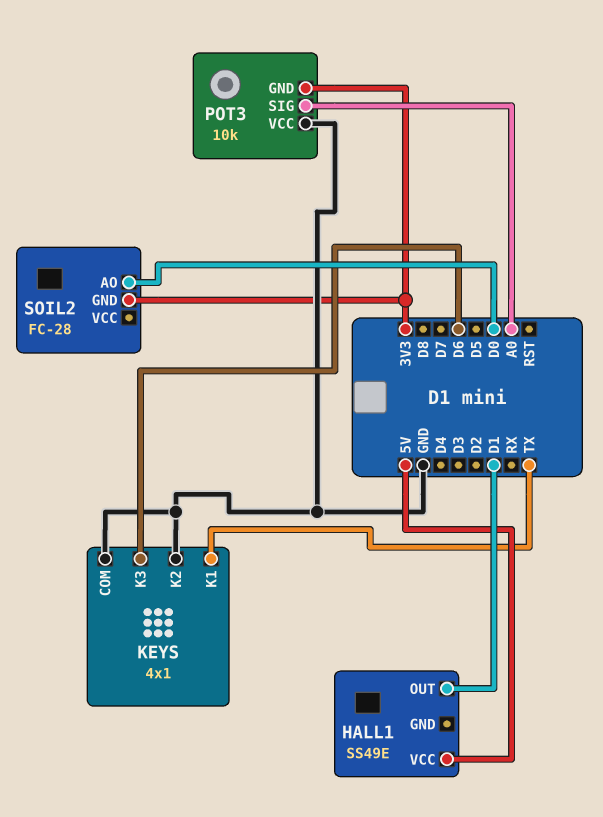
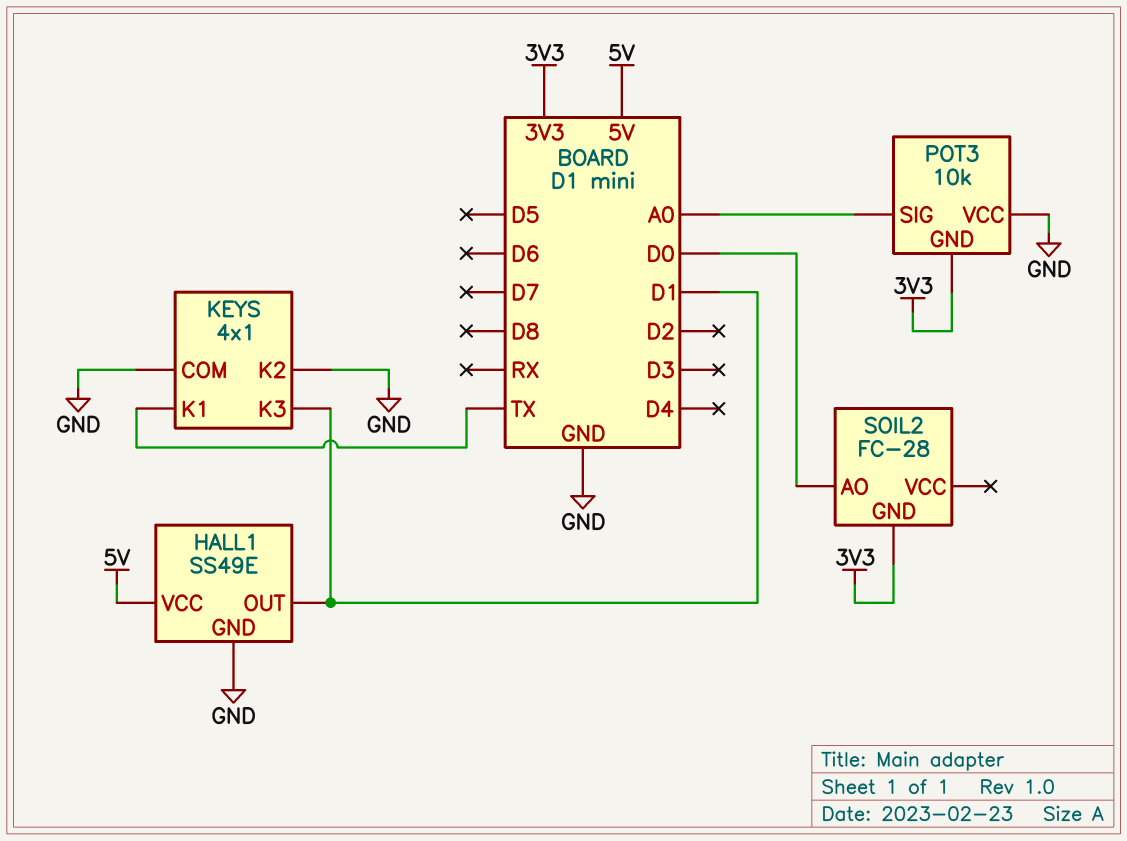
HALL1 pin GND: none -> GND
KEYS pin K3: D6 -> D1

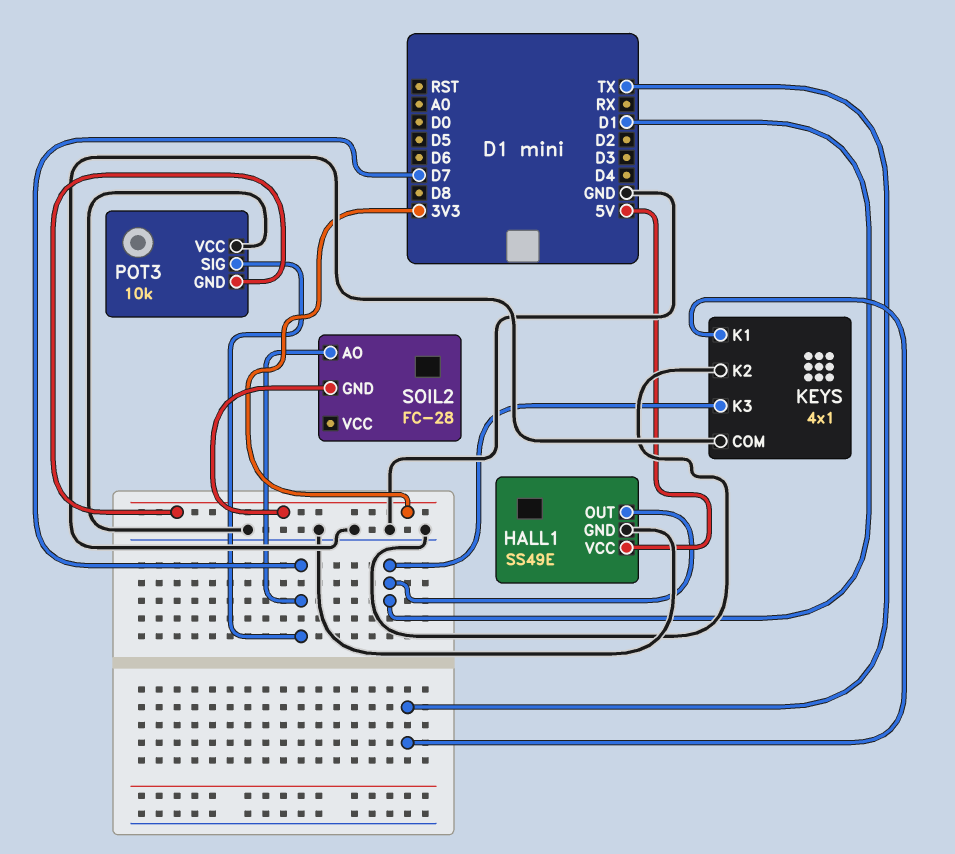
POT3 pin SIG: A0 -> D7
SOIL2 pin AO: D0 -> D7

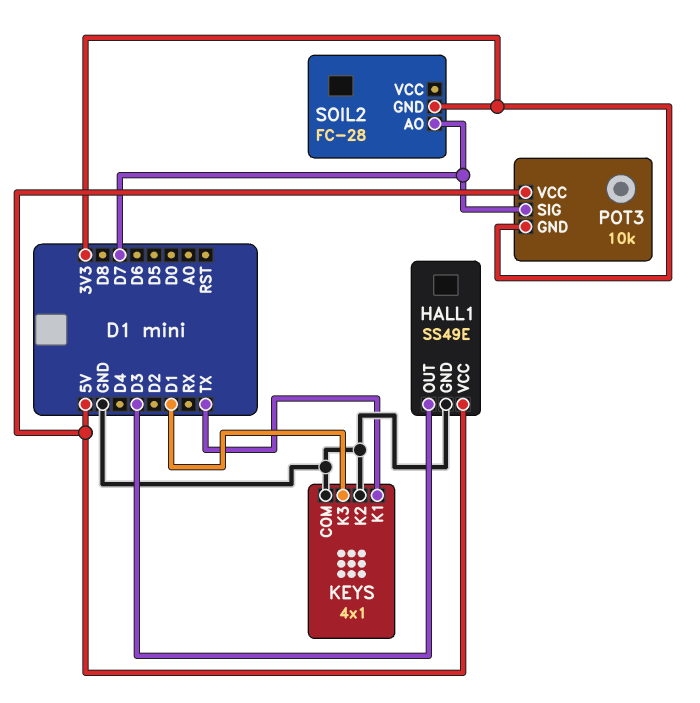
HALL1 pin OUT: D1 -> D3
POT3 pin VCC: GND -> 5V

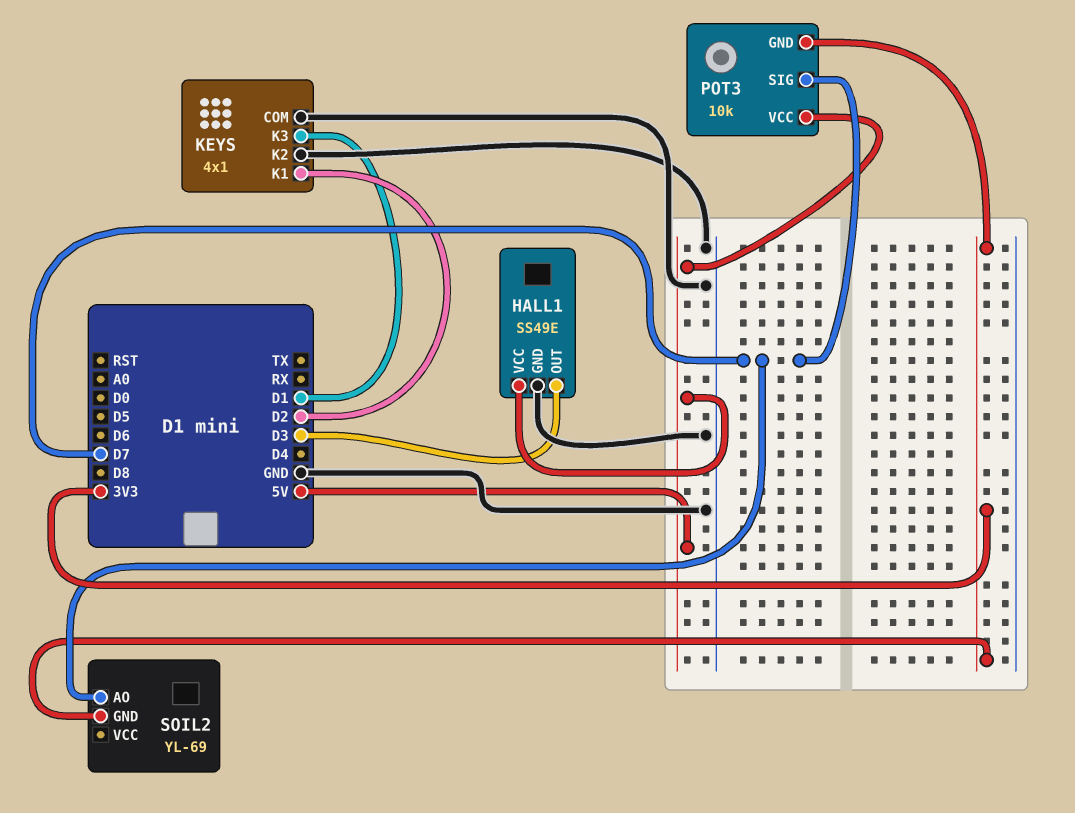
KEYS pin K1: TX -> D2
SOIL2: FC-28 -> YL-69

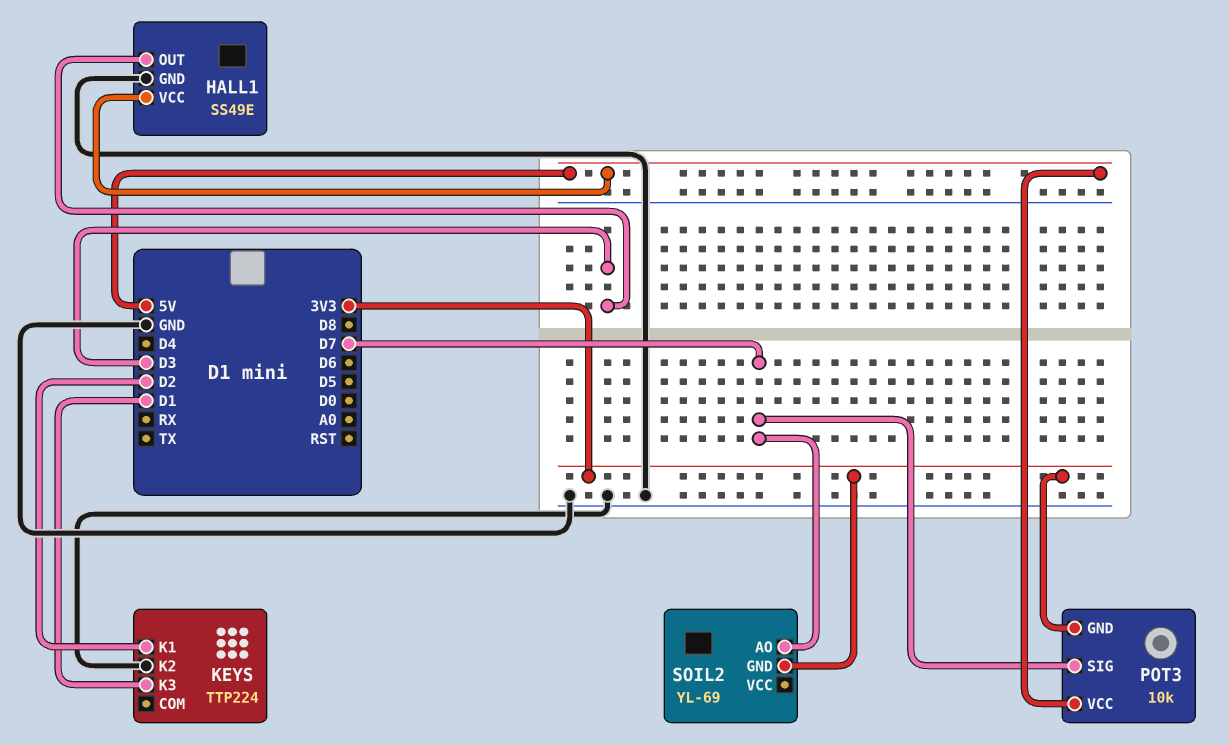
KEYS: 4x1 -> TTP224
KEYS pin COM: GND -> none

